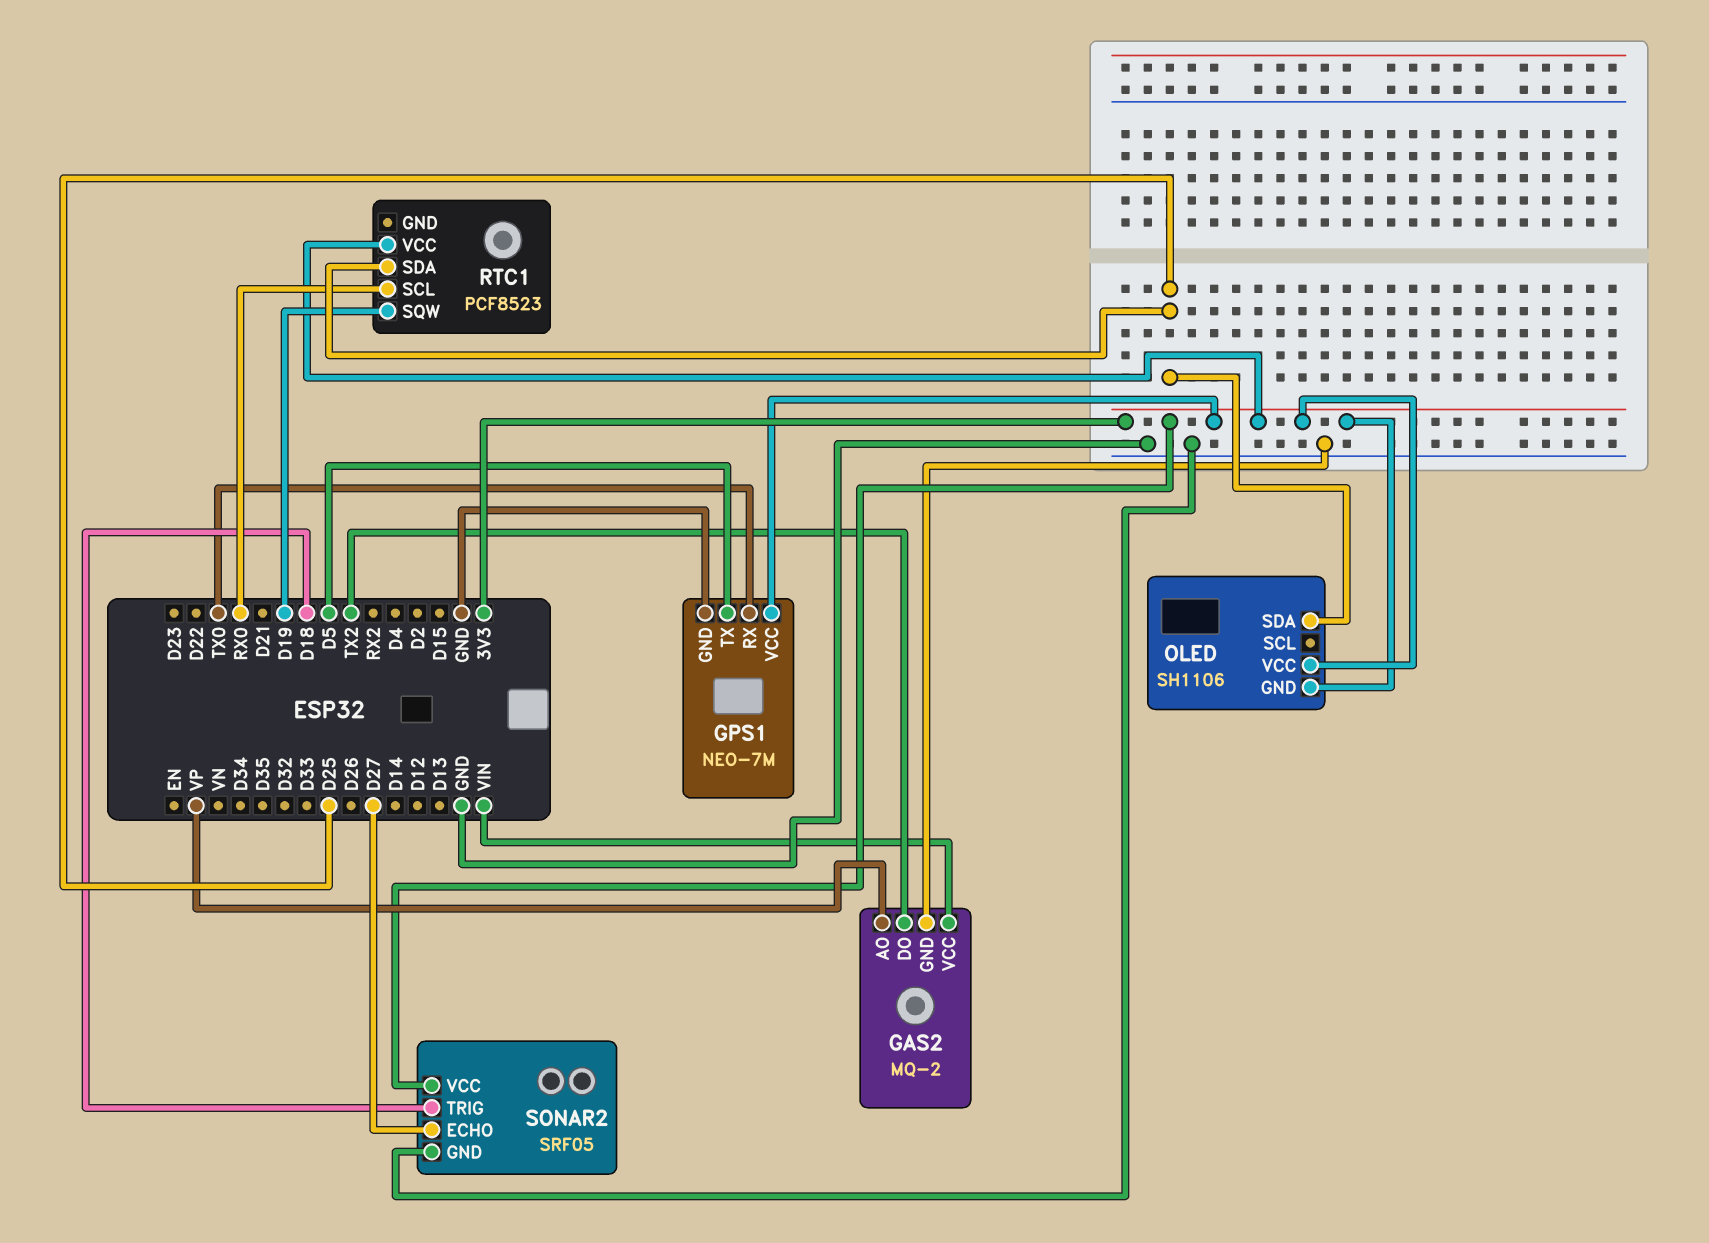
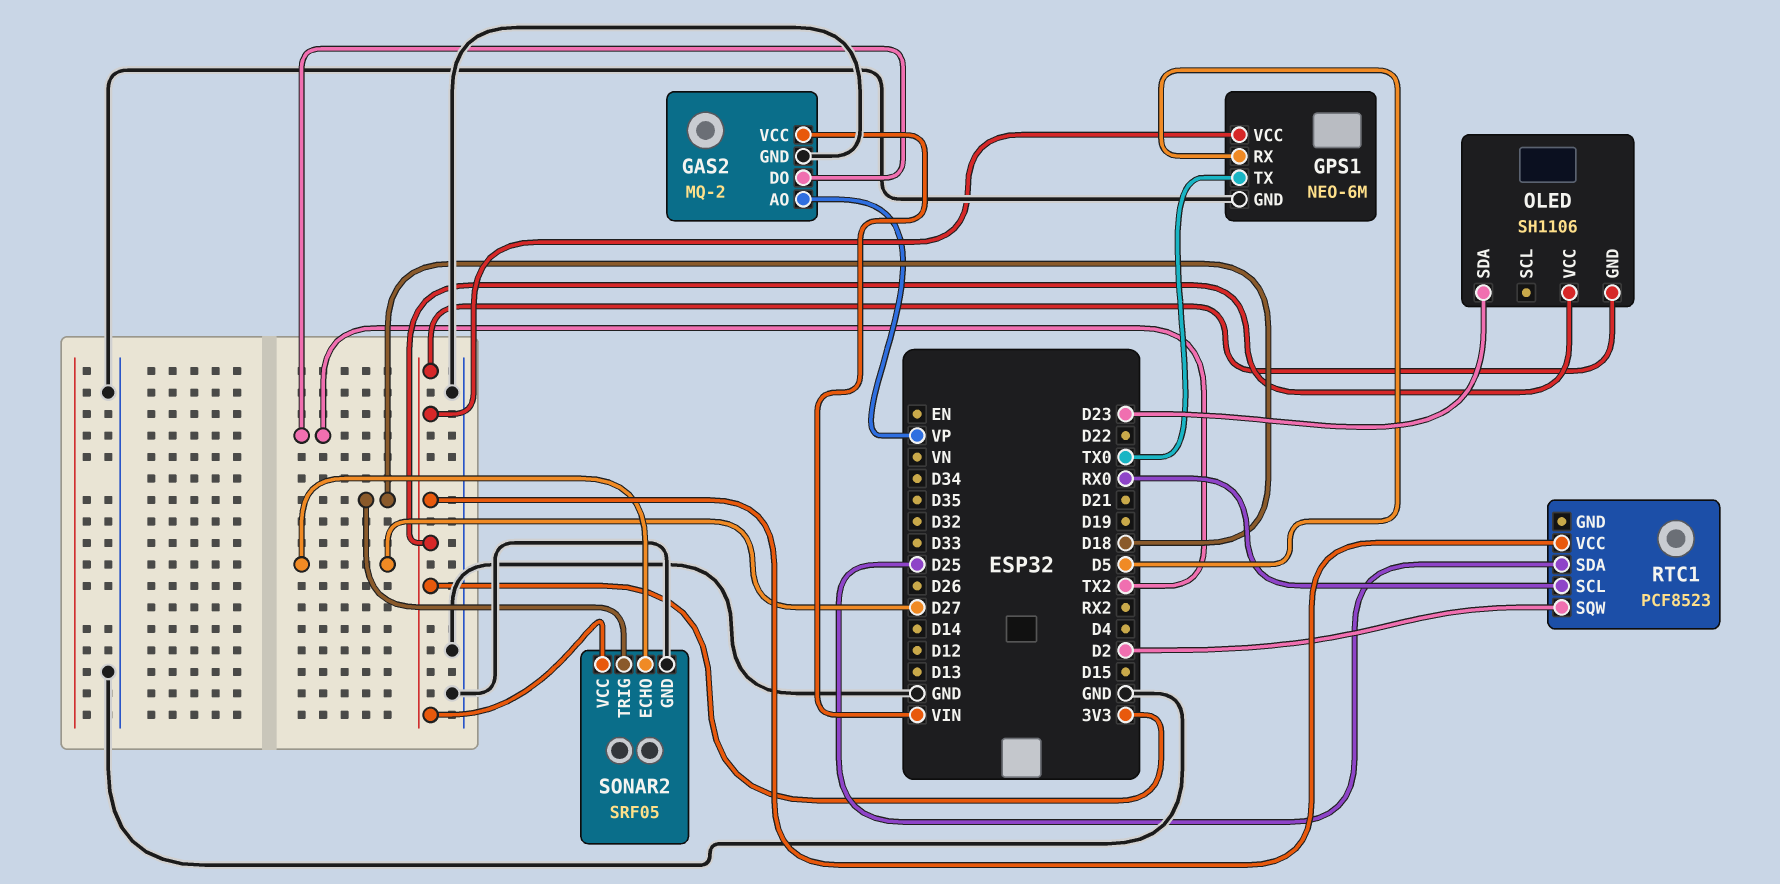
GPS1: NEO-7M -> NEO-6M
GPS1 pin RX: TX0 -> D5
GPS1 pin TX: D5 -> TX0
OLED pin SDA: D25 -> D23
RTC1 pin SQW: D19 -> D2

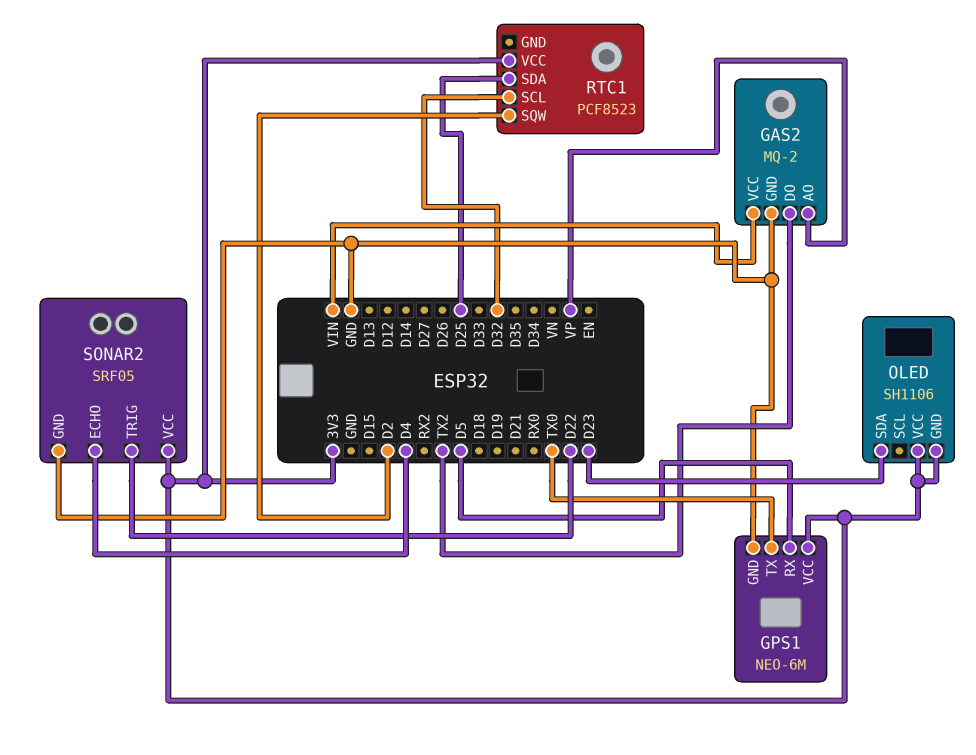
RTC1 pin SCL: RX0 -> D32
SONAR2 pin ECHO: D27 -> D4
SONAR2 pin TRIG: D18 -> D22

